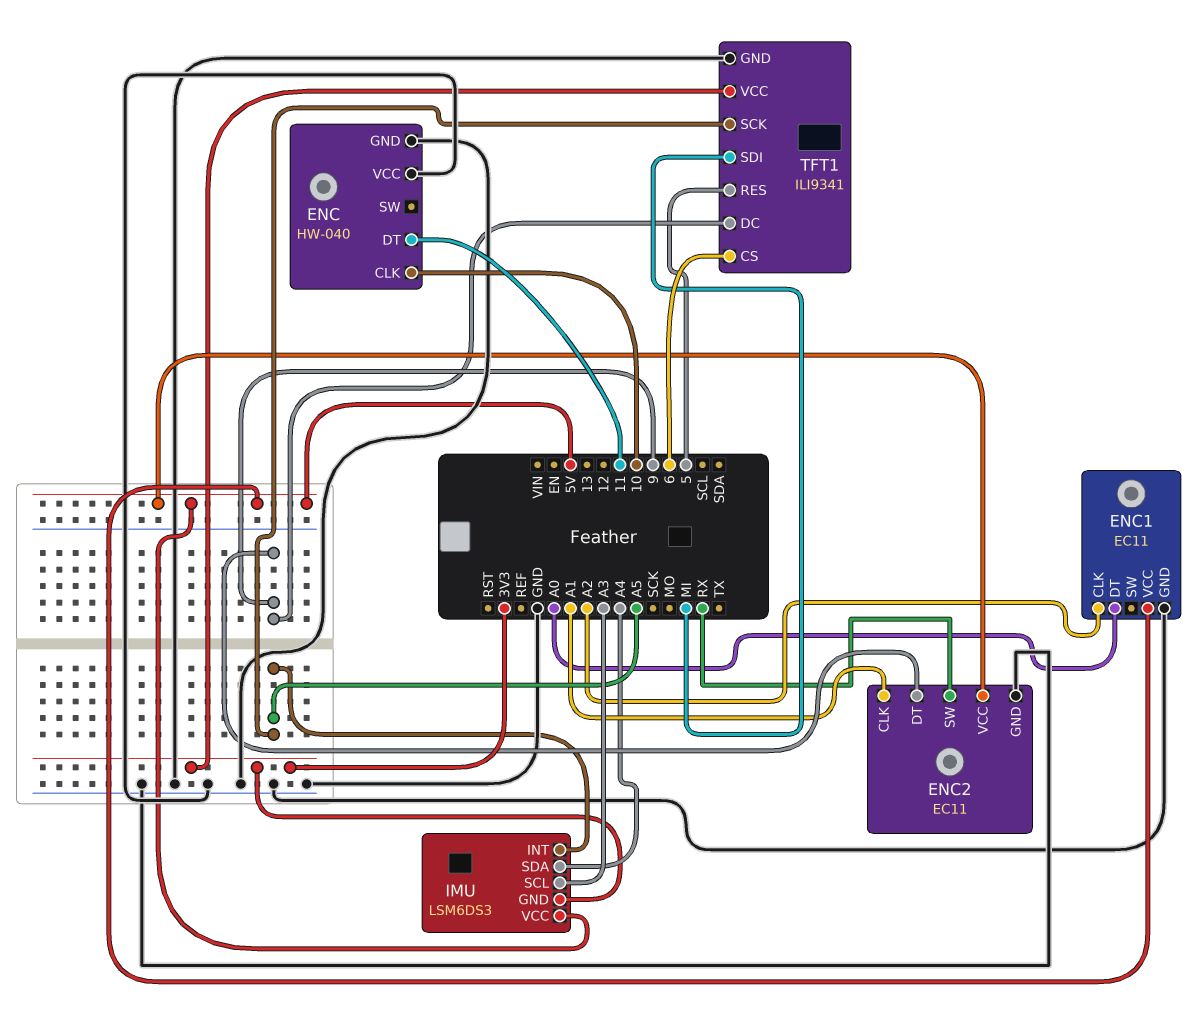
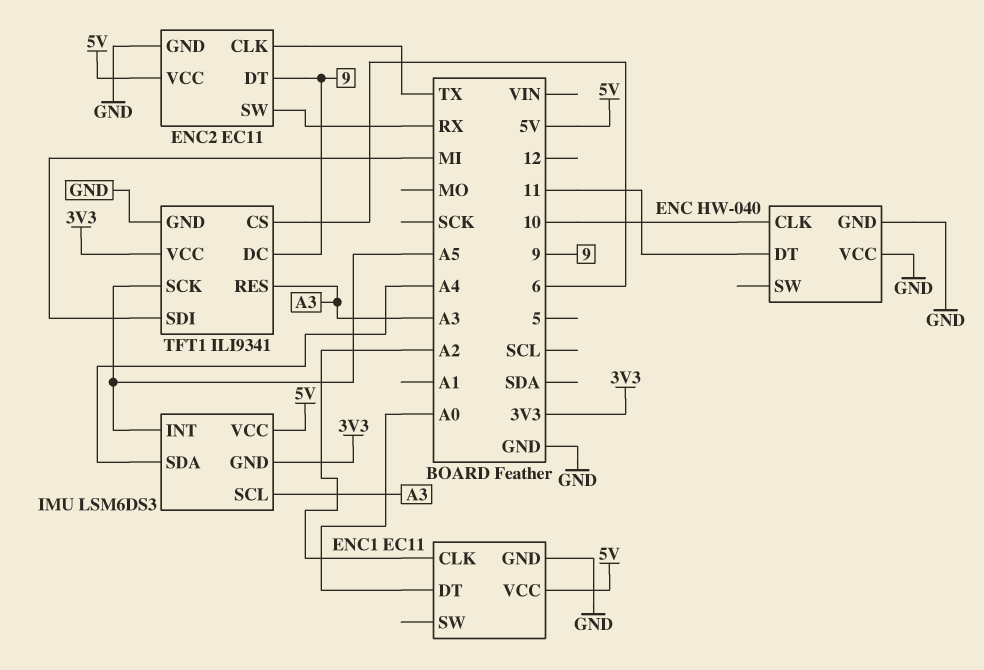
ENC2 pin CLK: A1 -> TX
TFT1 pin RES: 5 -> A3

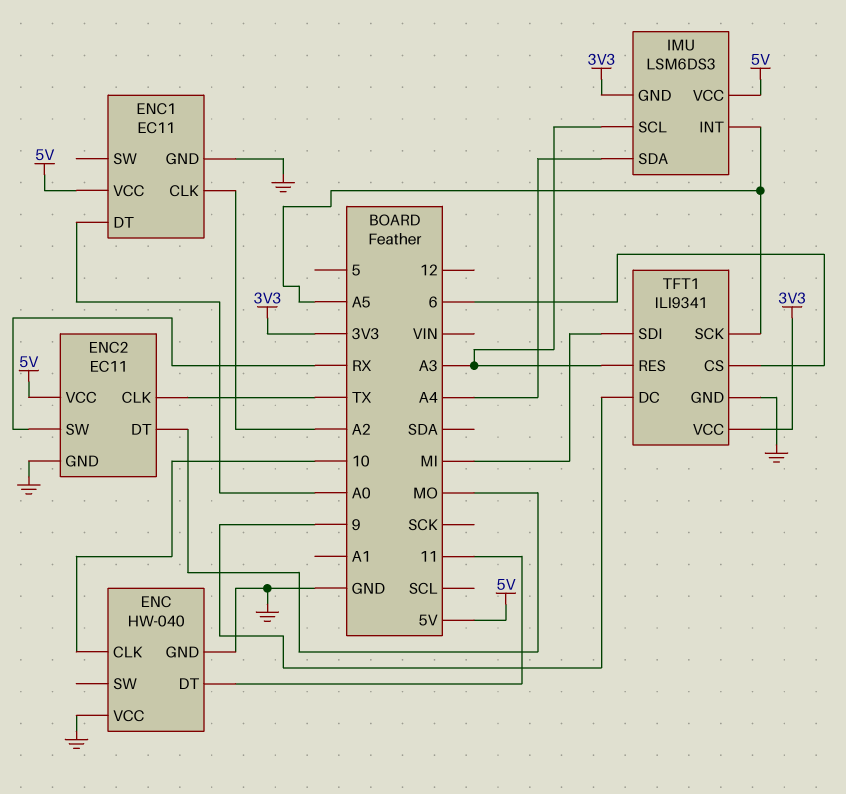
ENC2 pin DT: 9 -> MO

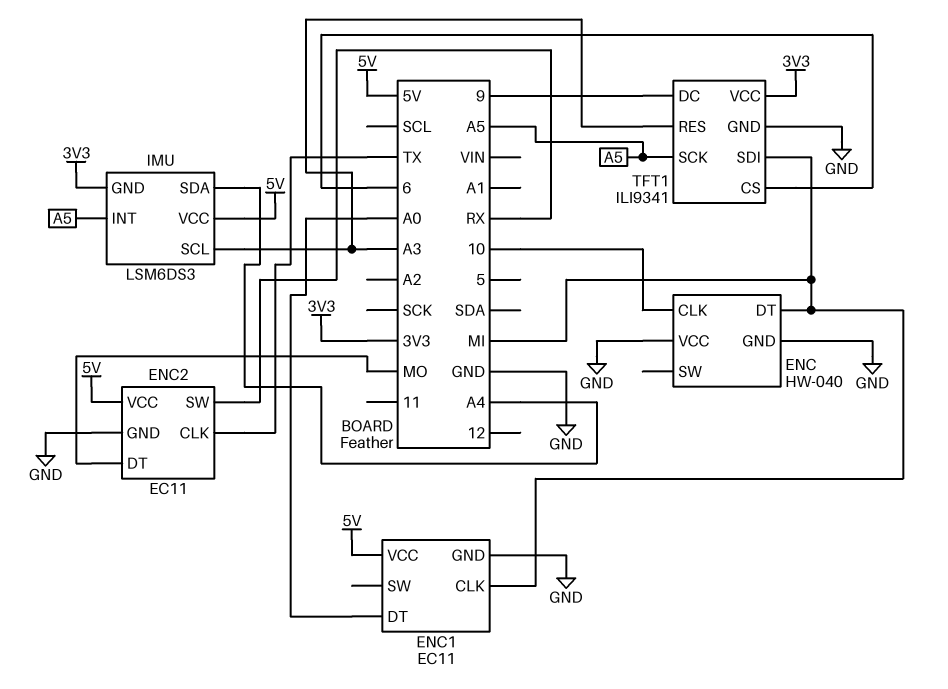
ENC pin DT: 11 -> MI
ENC1 pin CLK: A2 -> MI

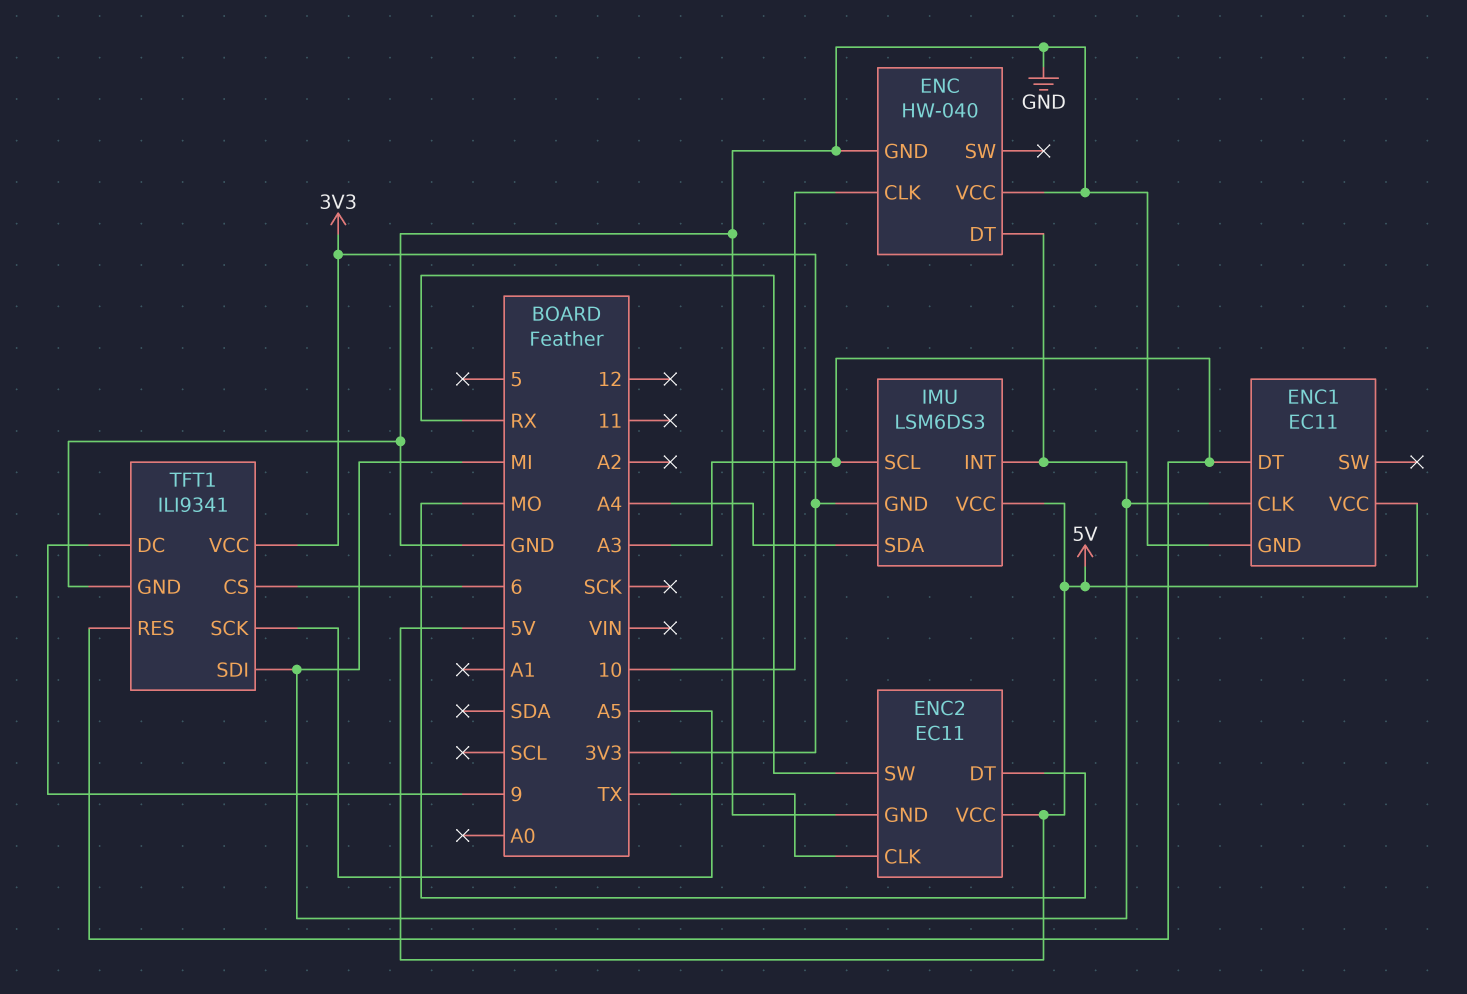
ENC1 pin DT: A0 -> A3
IMU pin INT: A5 -> MI

